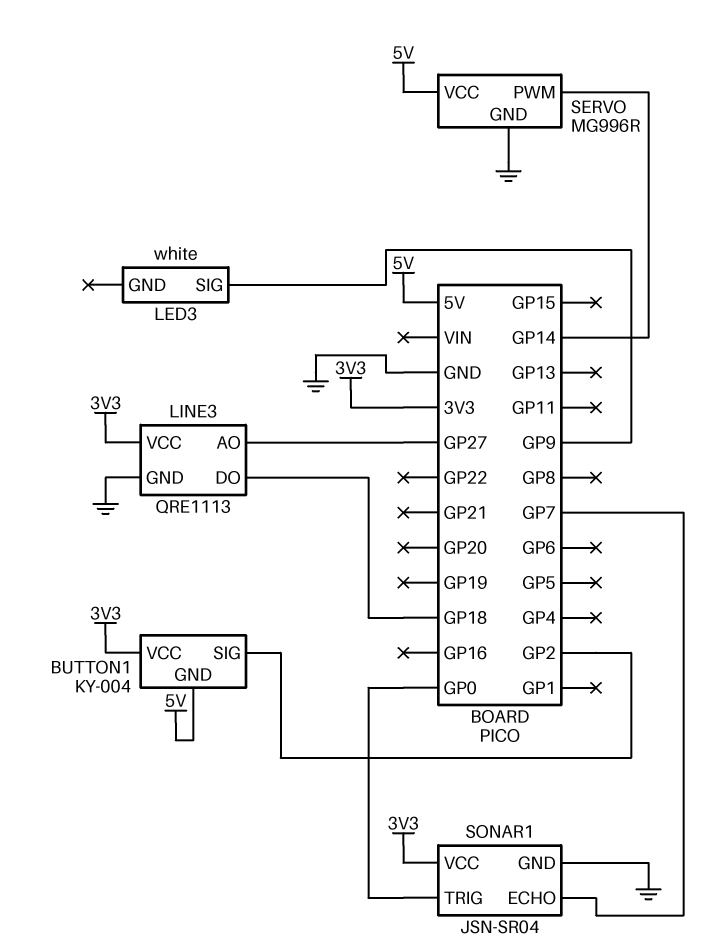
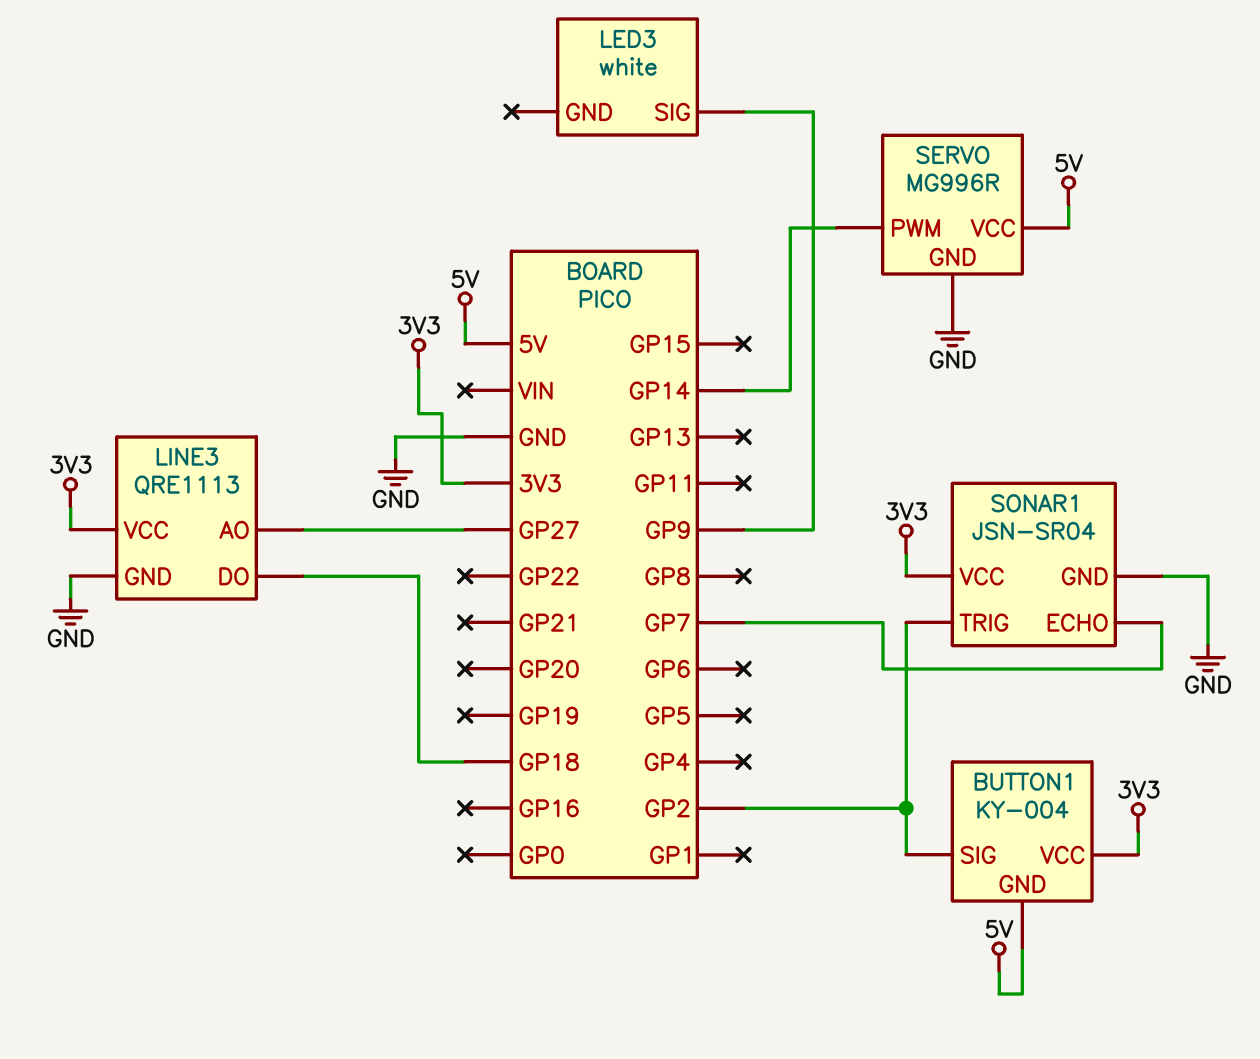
SONAR1 pin TRIG: GP0 -> GP2

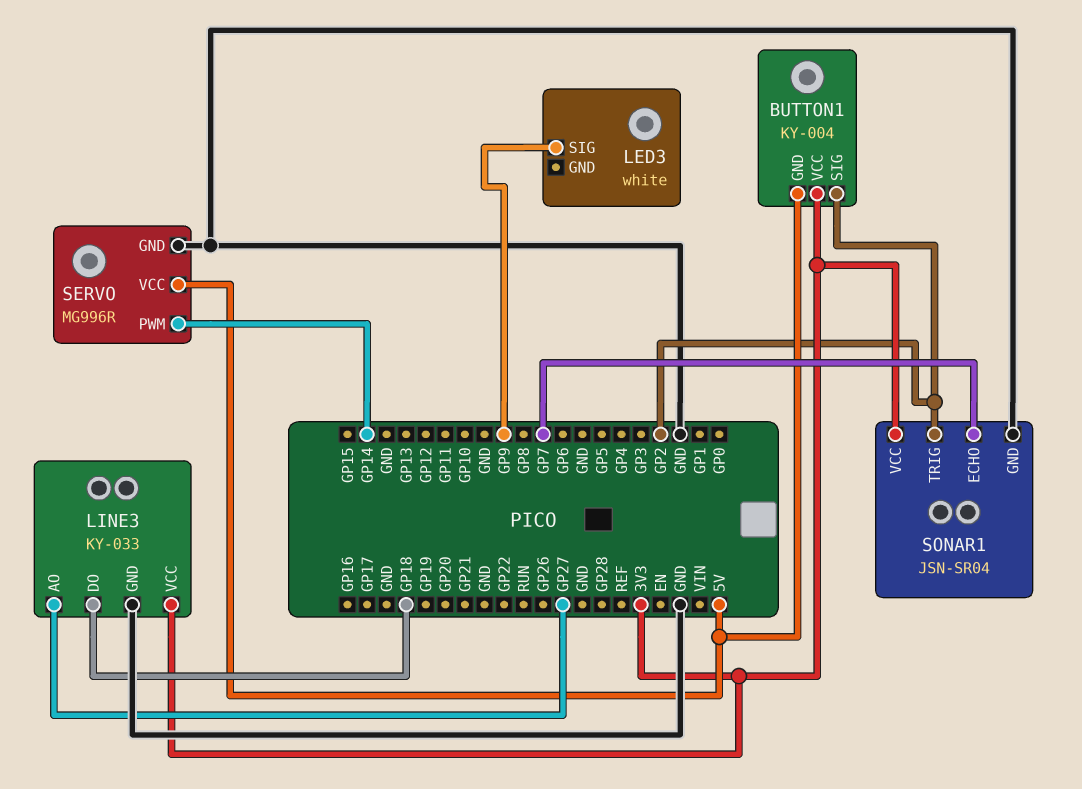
LINE3: QRE1113 -> KY-033

